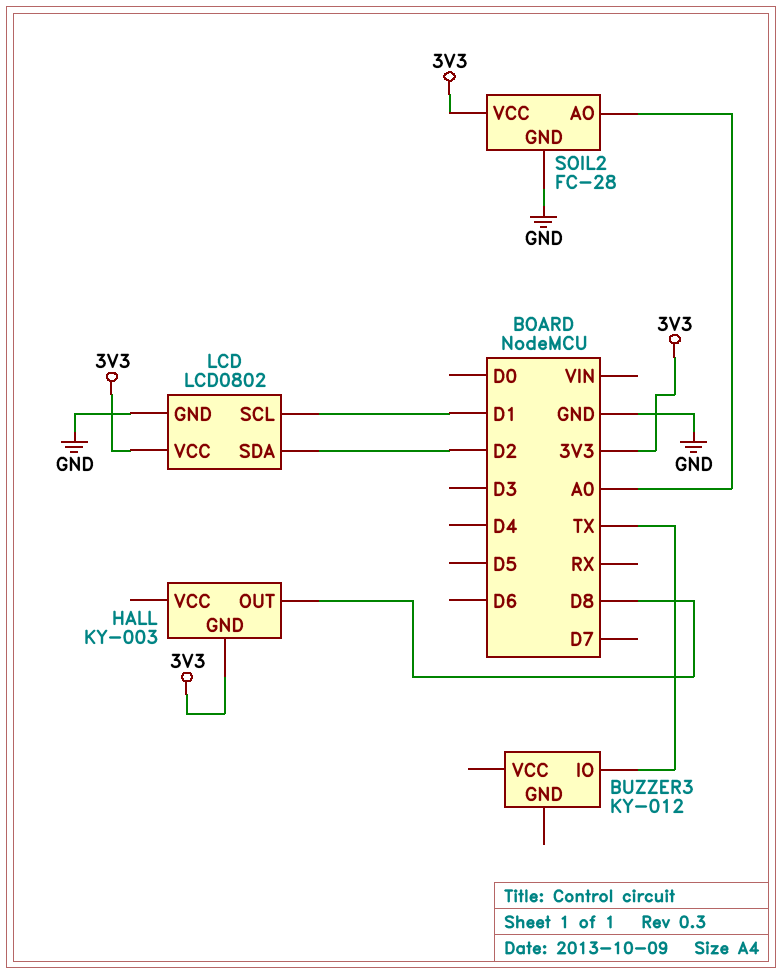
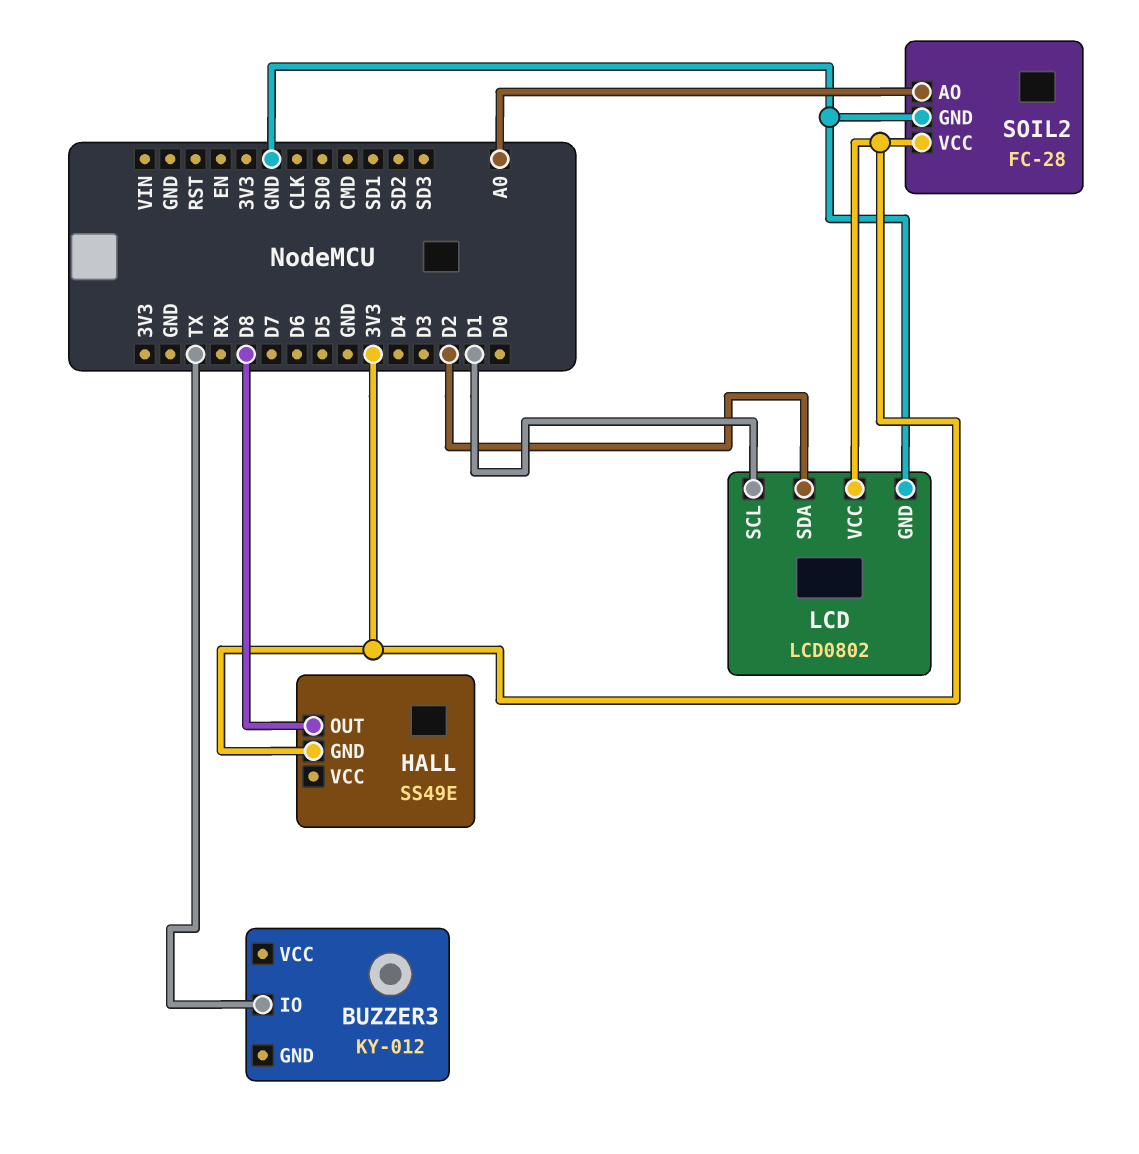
HALL: KY-003 -> SS49E

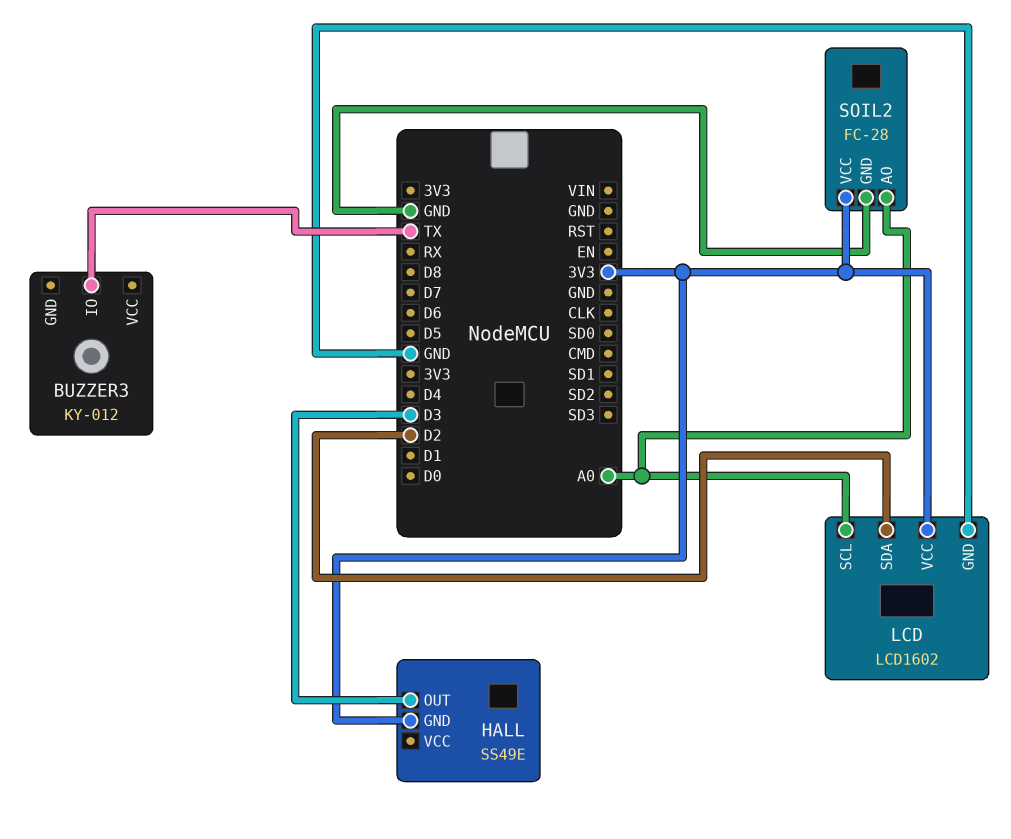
HALL pin OUT: D8 -> D3
LCD: LCD0802 -> LCD1602
LCD pin SCL: D1 -> A0

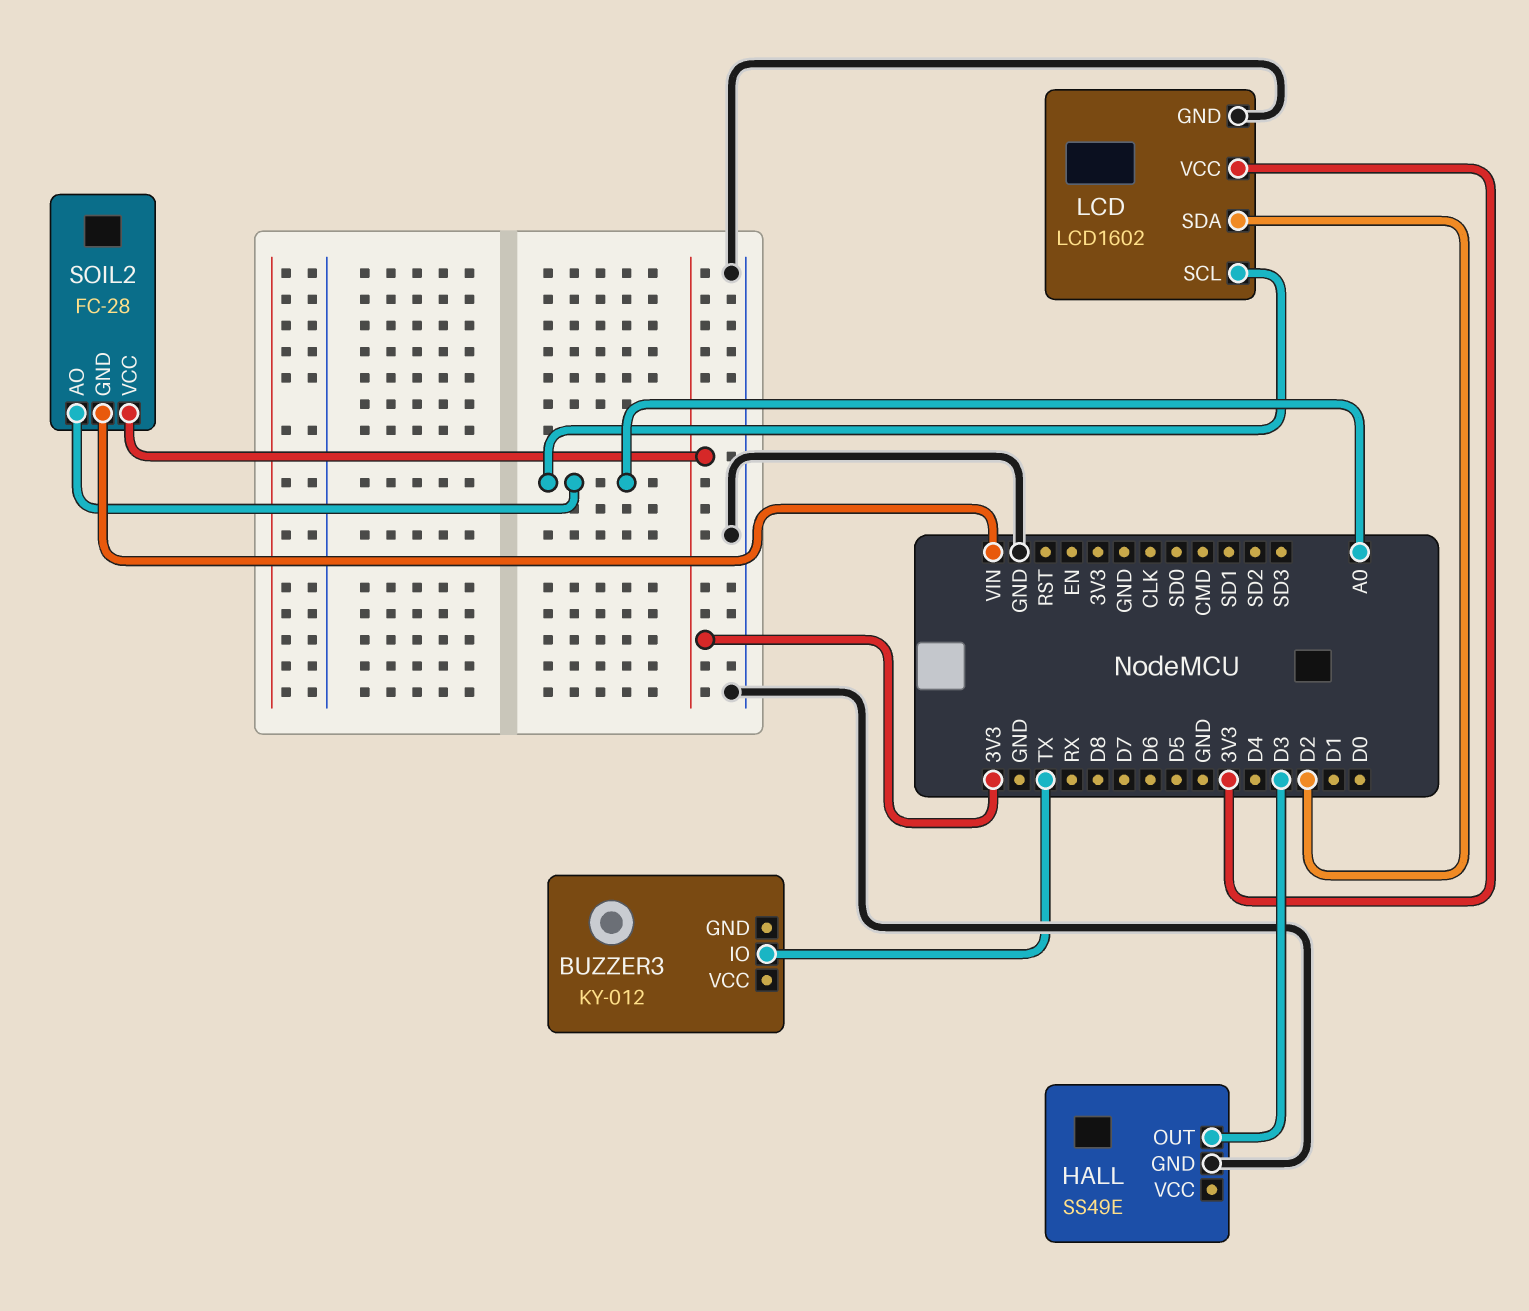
HALL pin GND: 3V3 -> GND
SOIL2 pin GND: GND -> VIN

